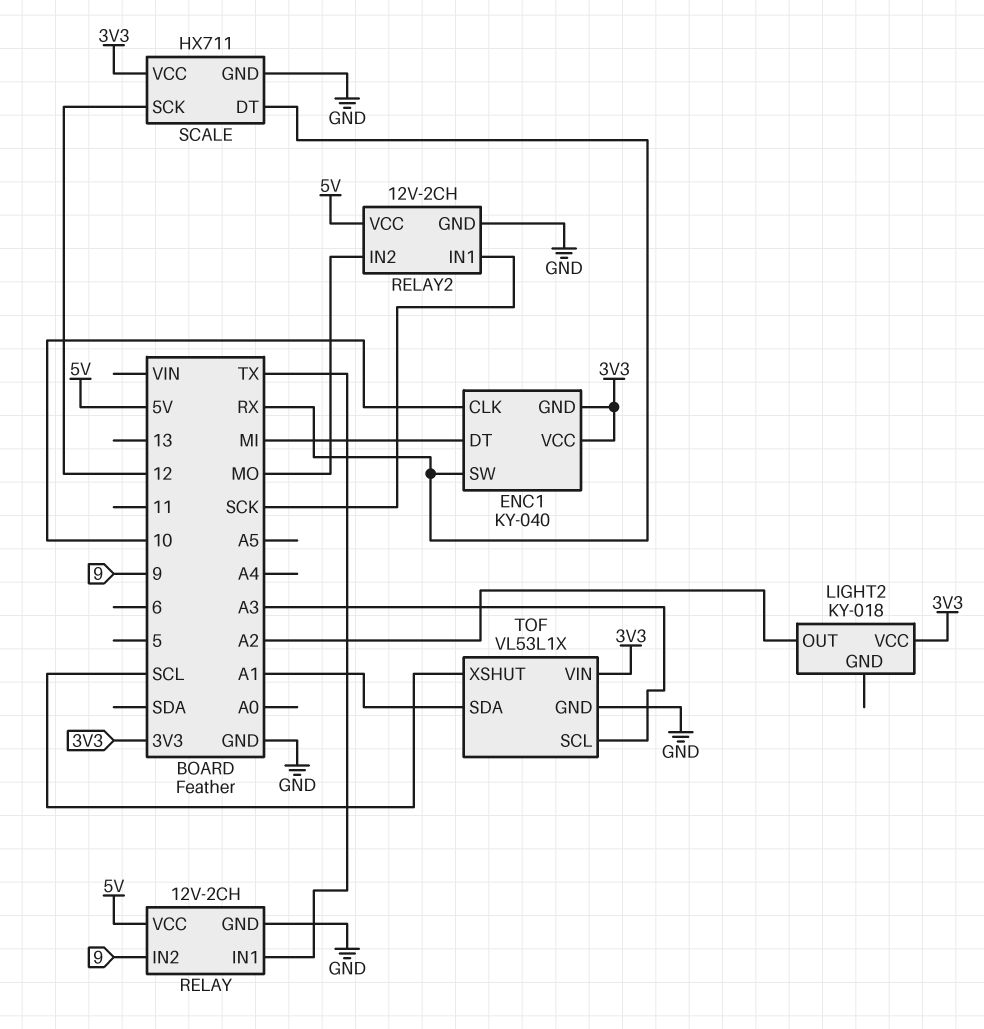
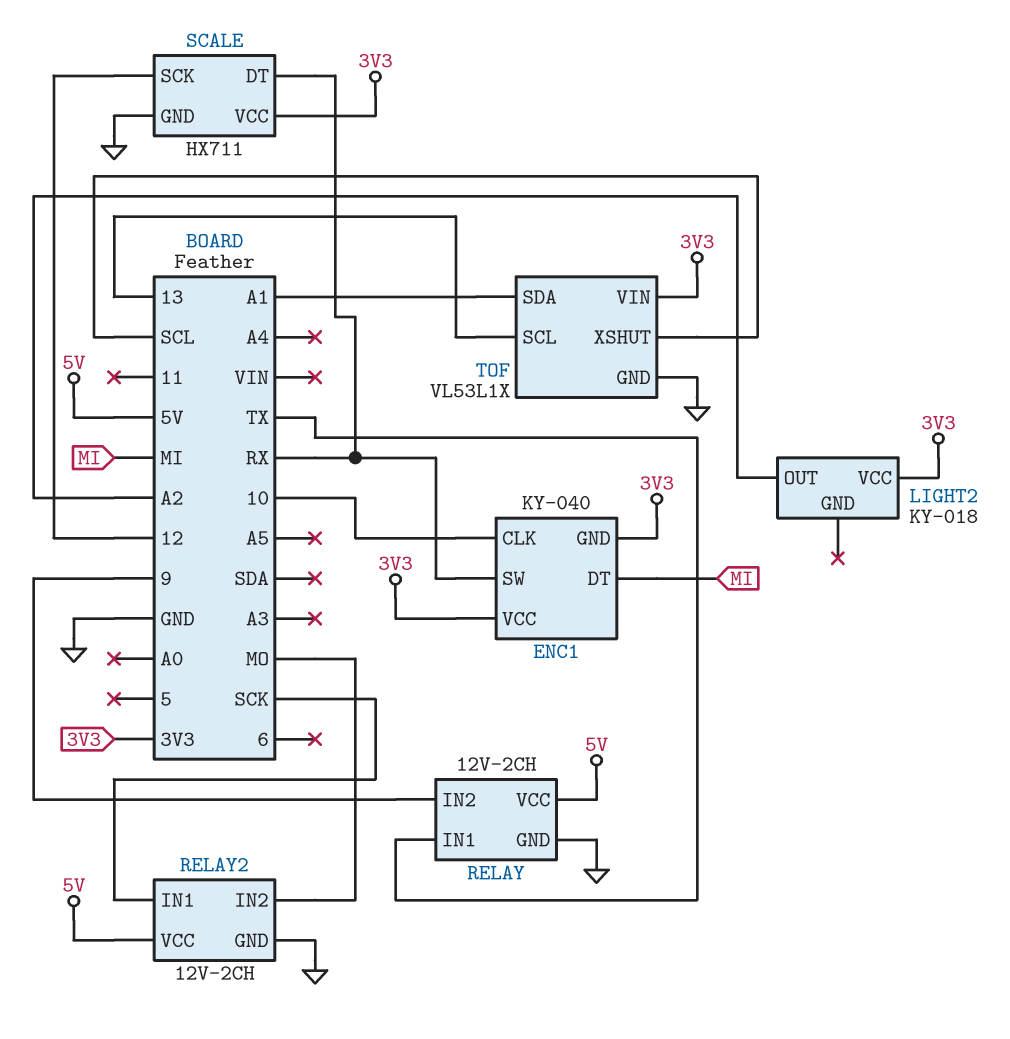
TOF pin SCL: A3 -> 13

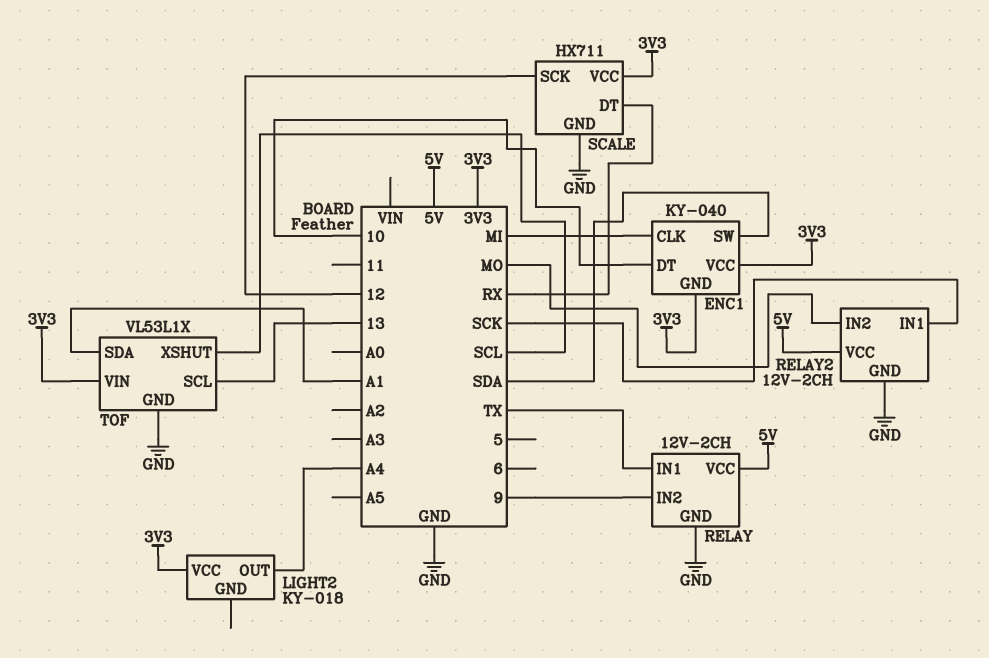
ENC1 pin CLK: 10 -> MI
ENC1 pin DT: MI -> 10
ENC1 pin SW: RX -> SDA
LIGHT2 pin OUT: A2 -> A4

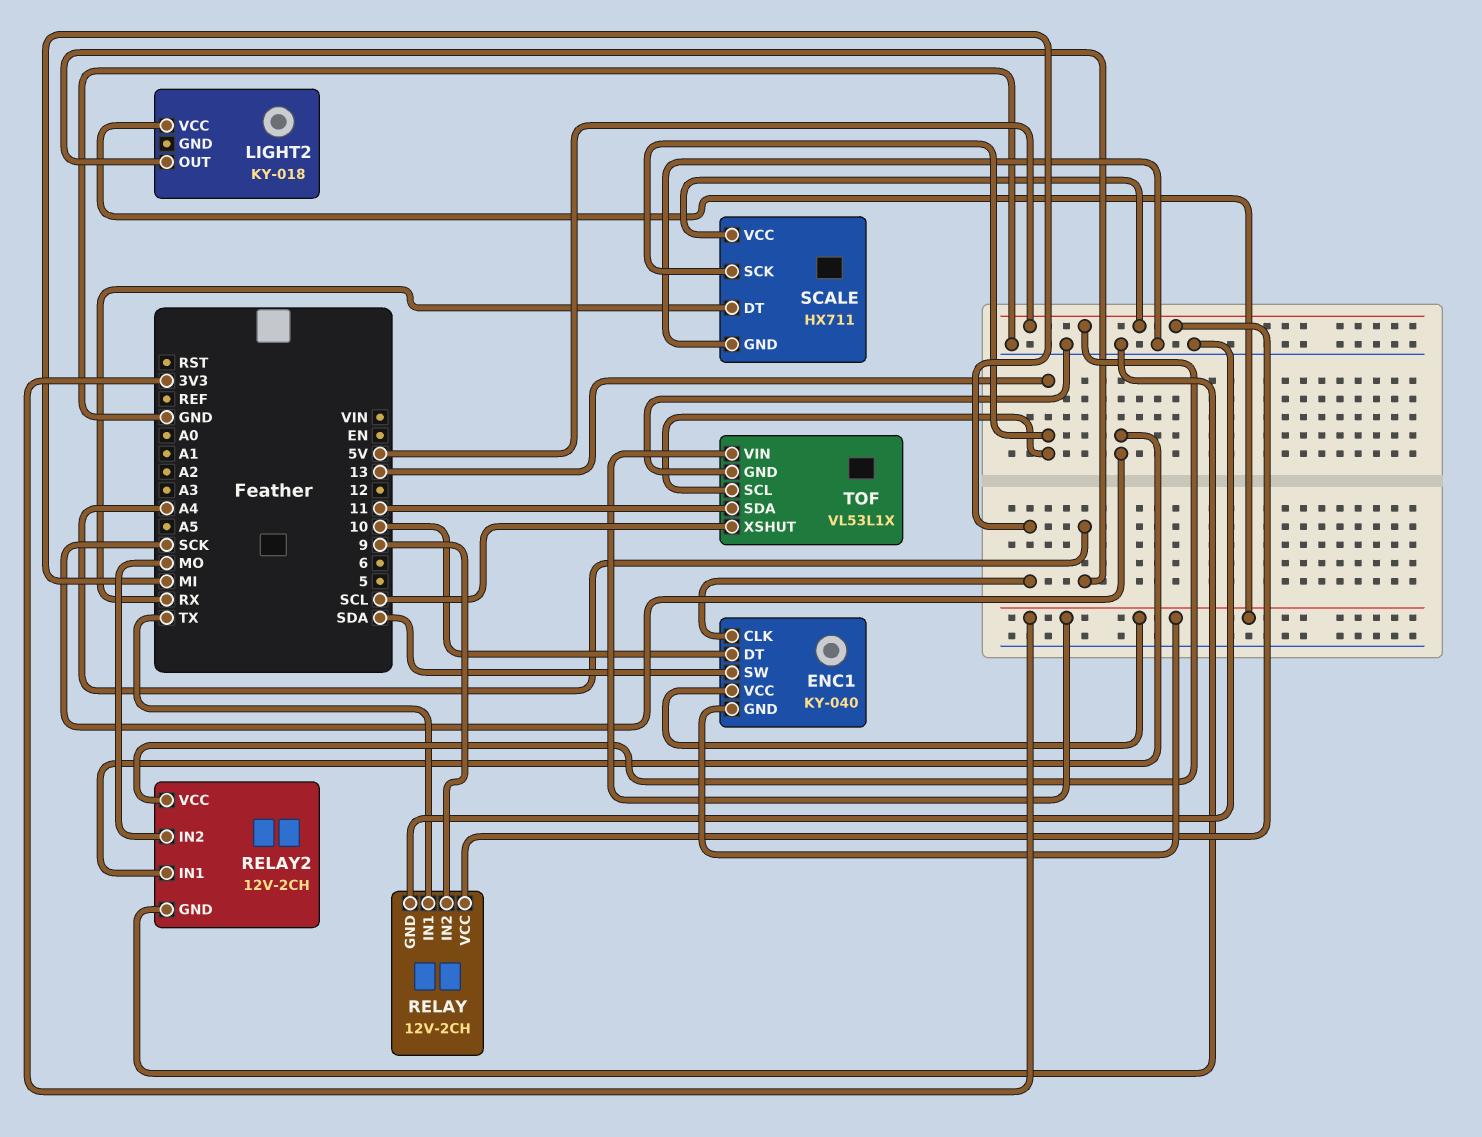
SCALE pin SCK: 12 -> 13
SCALE pin VCC: 3V3 -> 5V
TOF pin SDA: A1 -> 11

